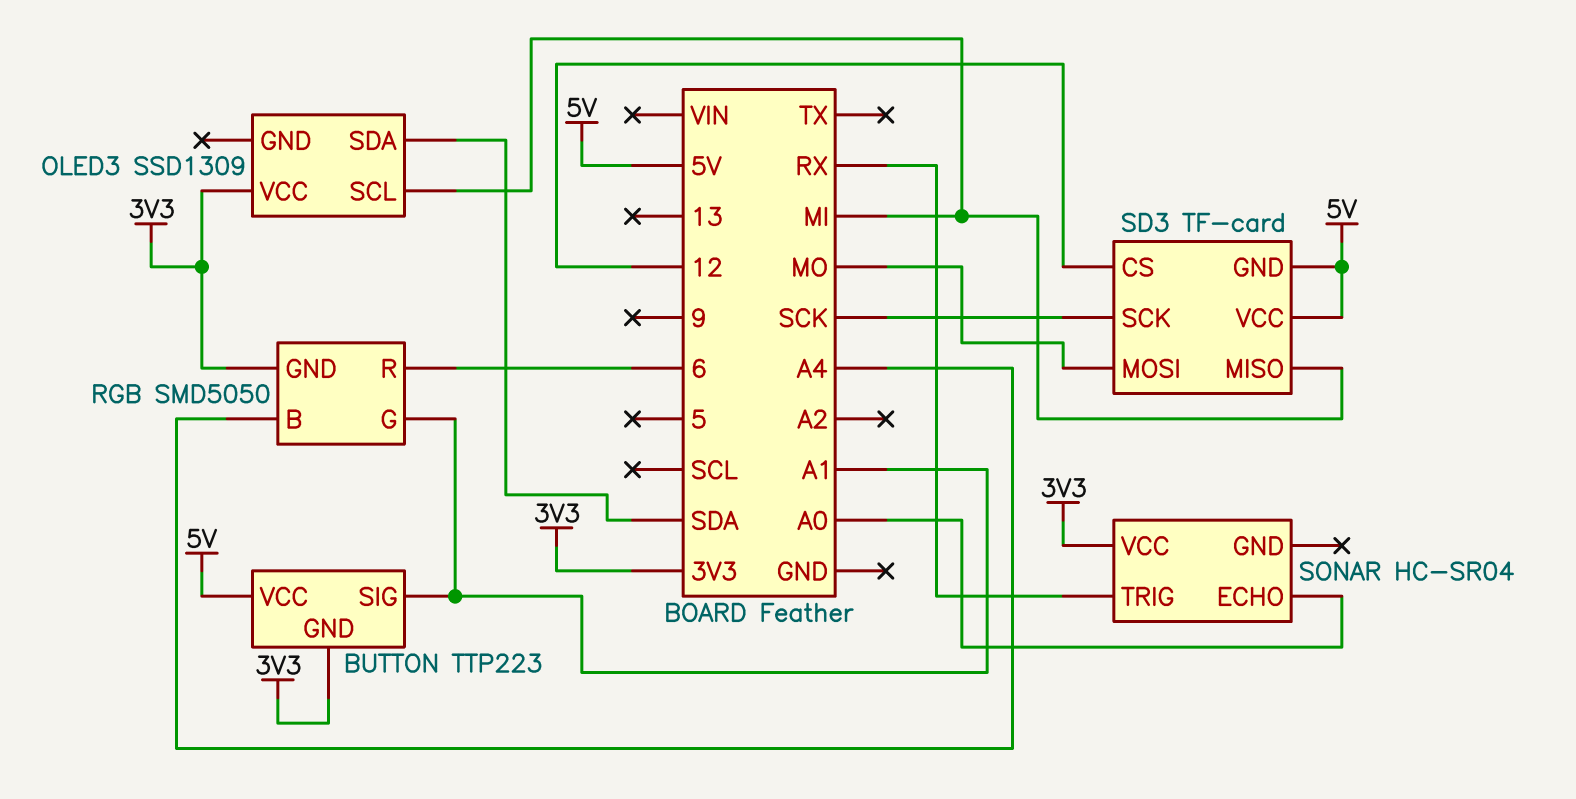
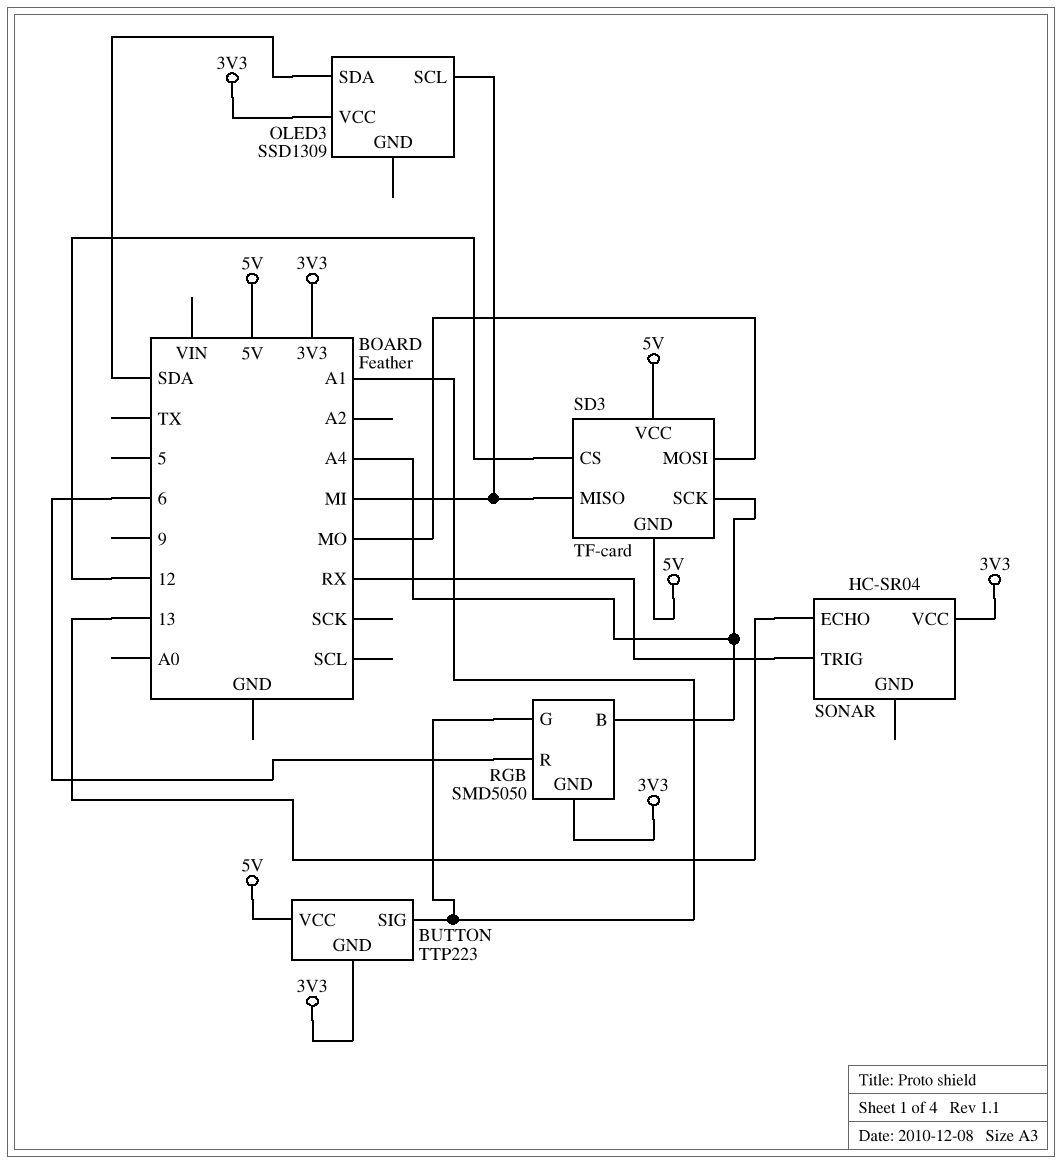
SD3 pin SCK: SCK -> A4
SONAR pin ECHO: A0 -> 13

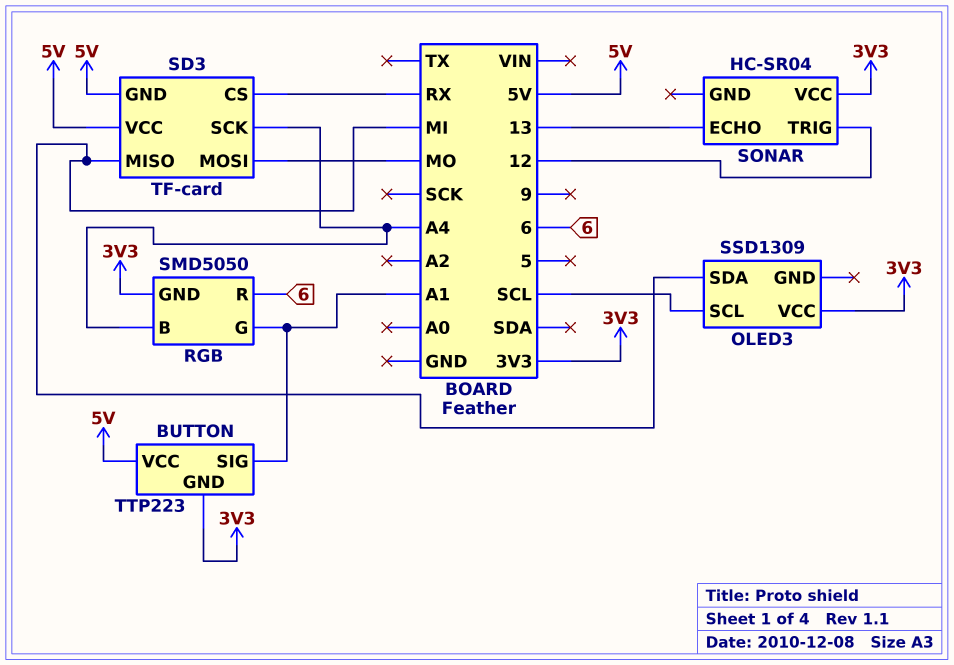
OLED3 pin SCL: MI -> SCL
OLED3 pin SDA: SDA -> MI
SD3 pin CS: 12 -> RX
SONAR pin TRIG: RX -> 12

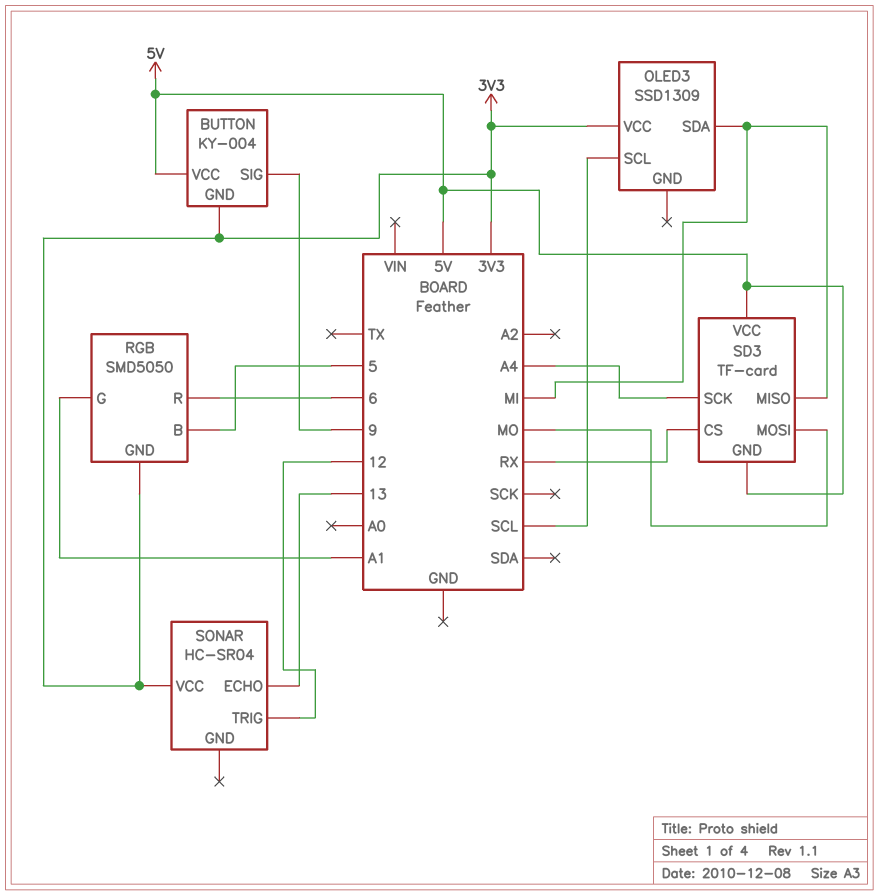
BUTTON: TTP223 -> KY-004
BUTTON pin SIG: A1 -> 9
RGB pin B: A4 -> 5

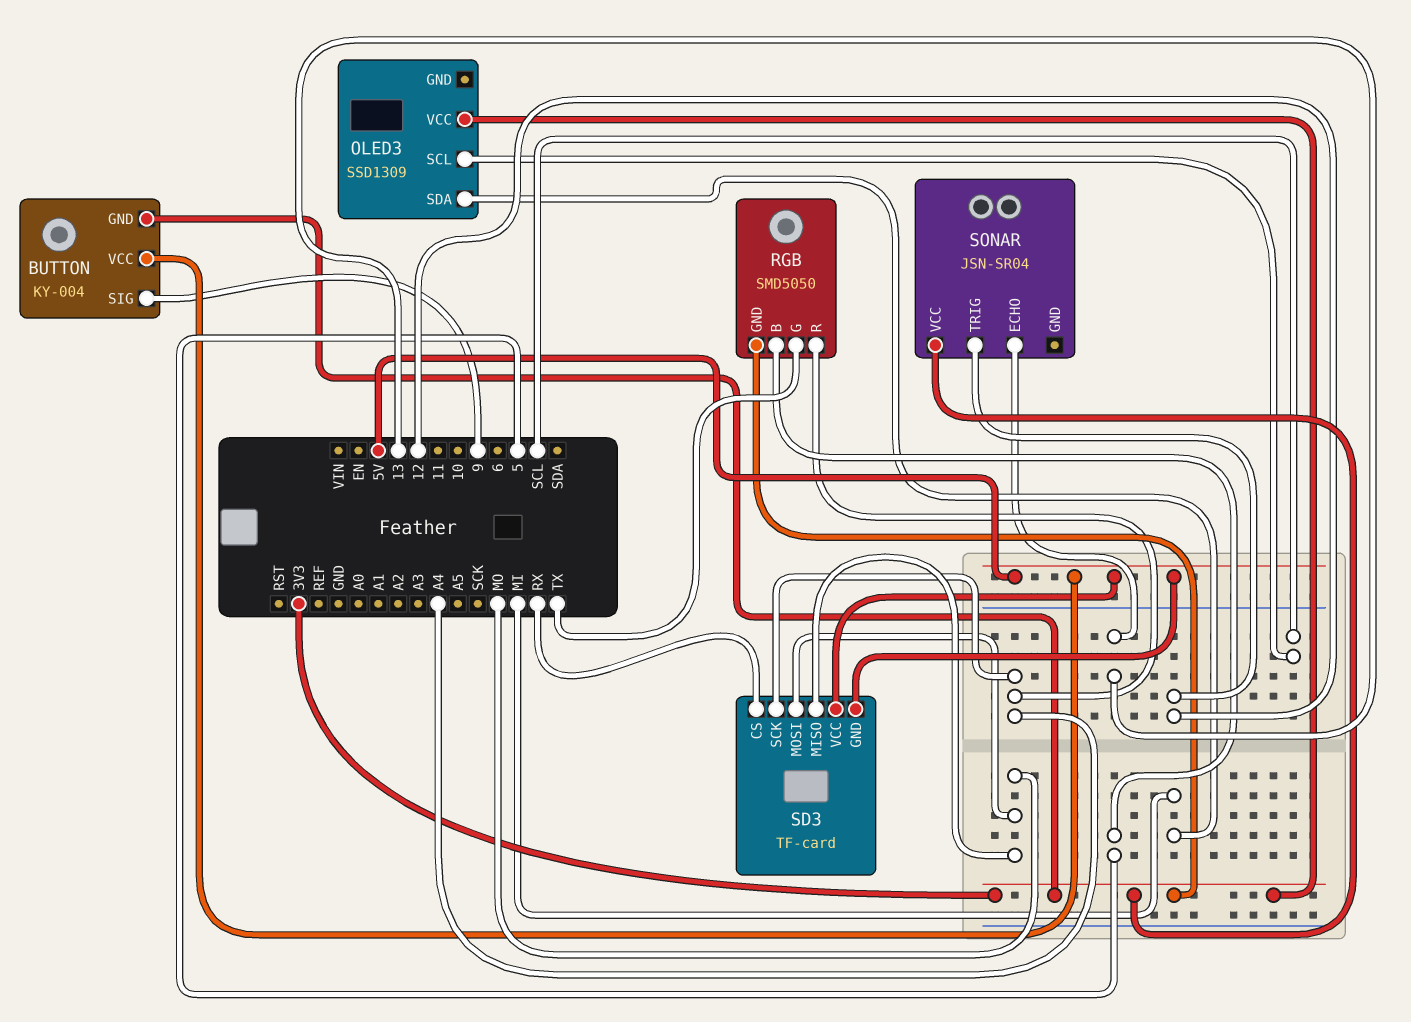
RGB pin G: A1 -> TX
RGB pin R: 6 -> A4
SD3 pin MISO: MI -> MO
SONAR: HC-SR04 -> JSN-SR04

